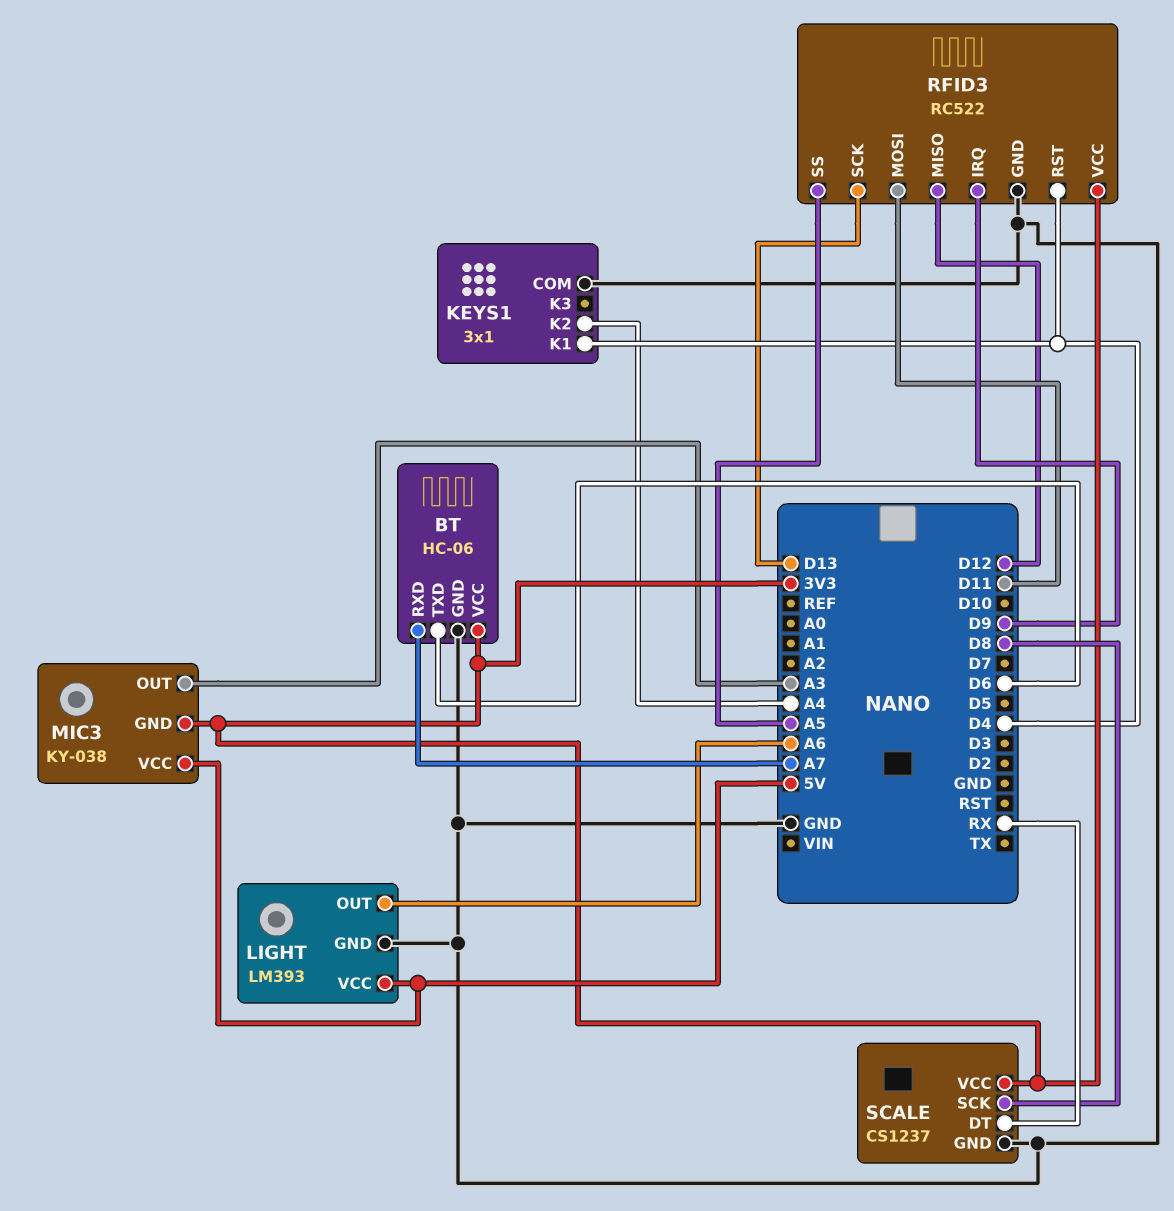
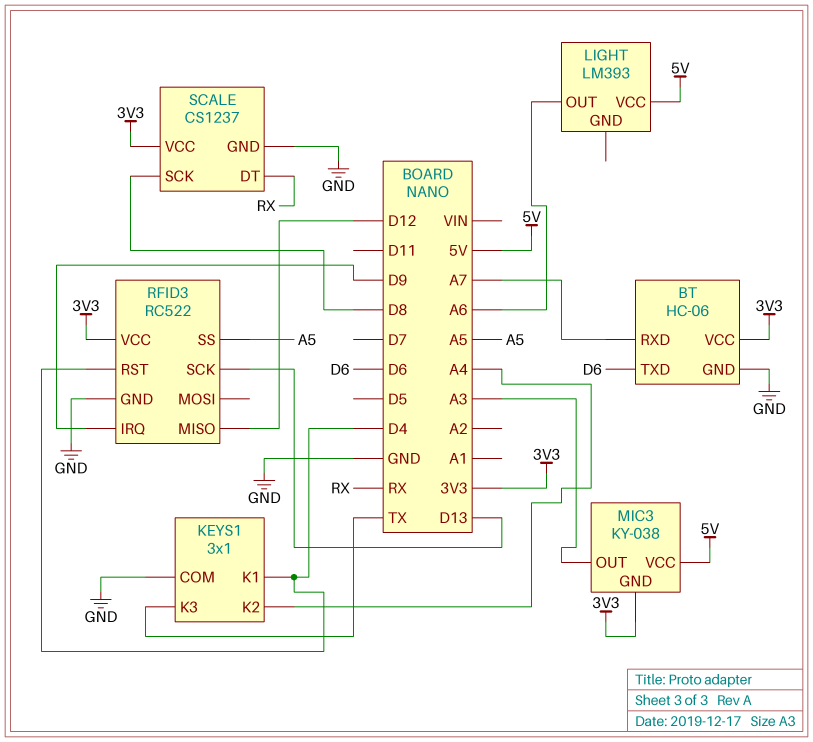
KEYS1 pin K3: none -> TX
LIGHT pin GND: GND -> none
RFID3 pin MOSI: D11 -> none

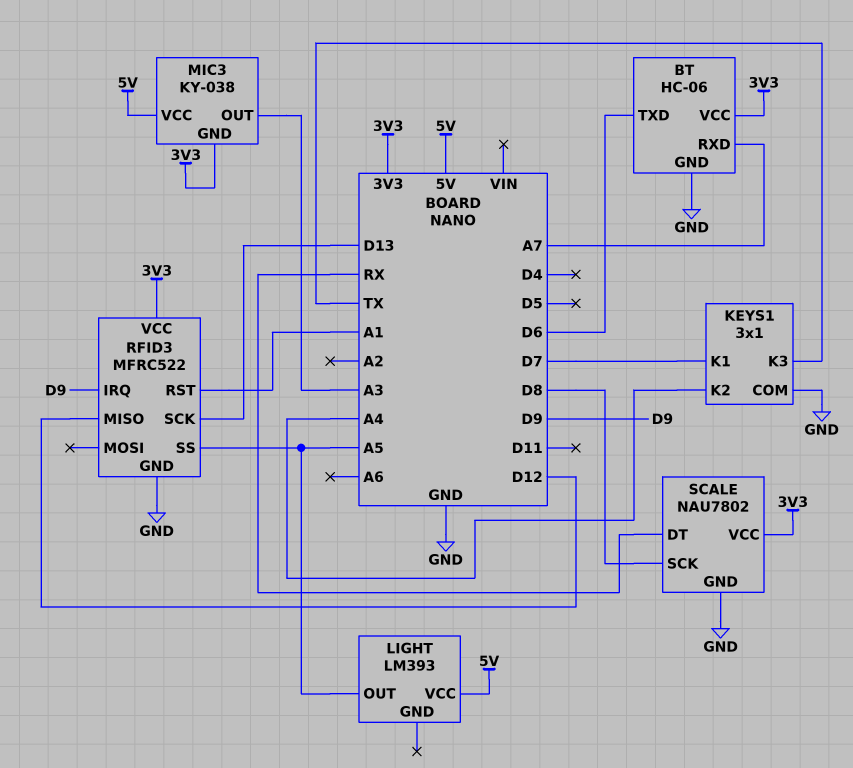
KEYS1 pin K1: D4 -> D7
LIGHT pin OUT: A6 -> A5
RFID3: RC522 -> MFRC522
RFID3 pin RST: D4 -> A1
SCALE: CS1237 -> NAU7802

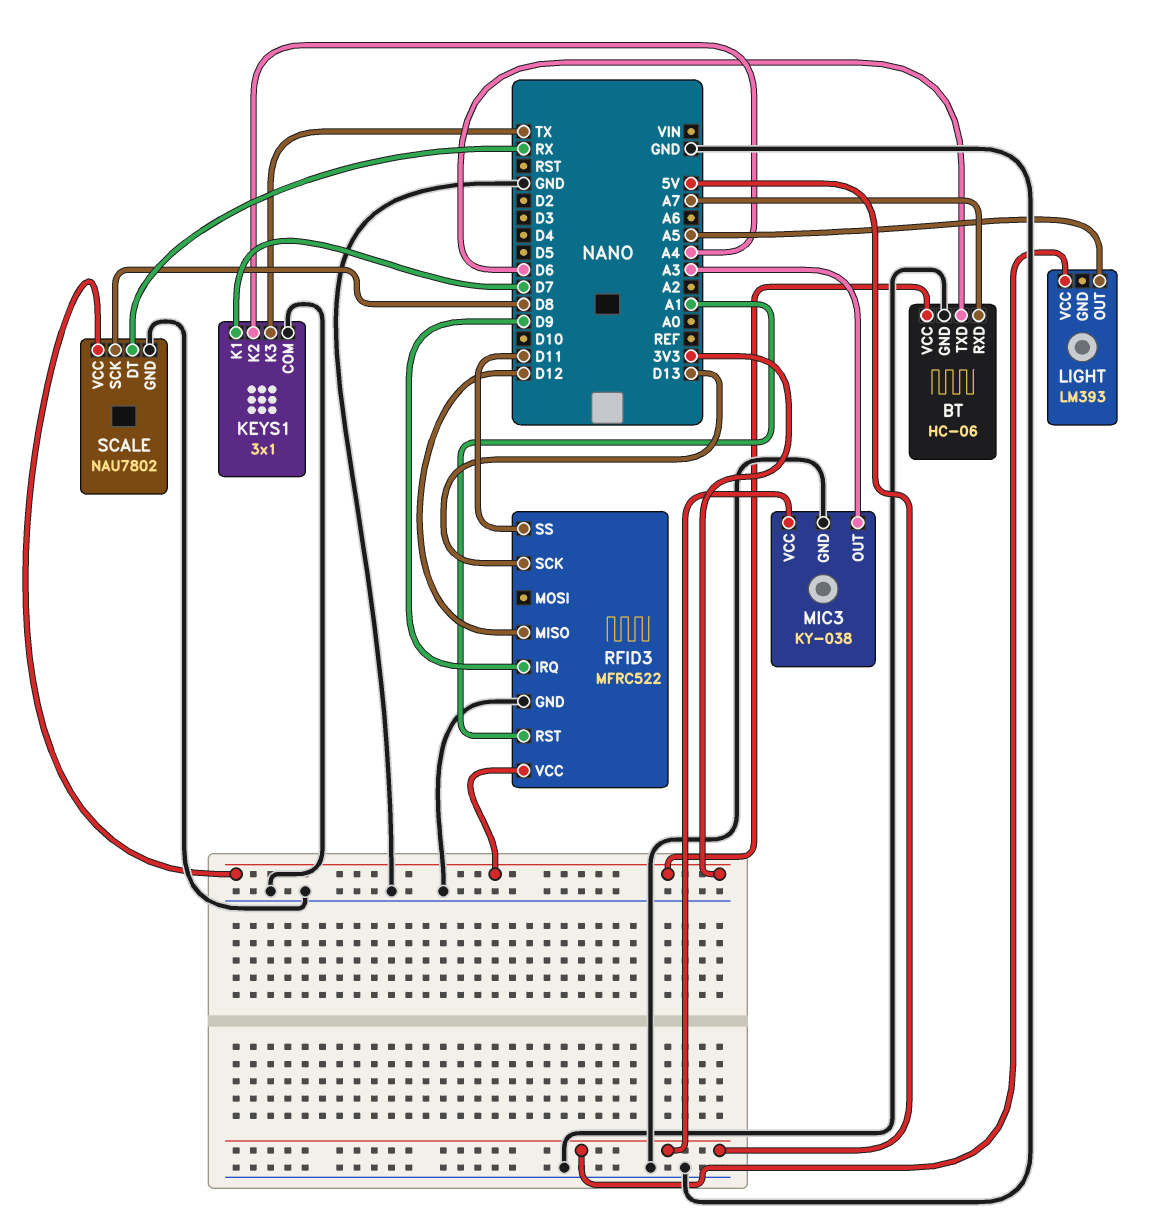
MIC3 pin GND: 3V3 -> GND
RFID3 pin SS: A5 -> D11

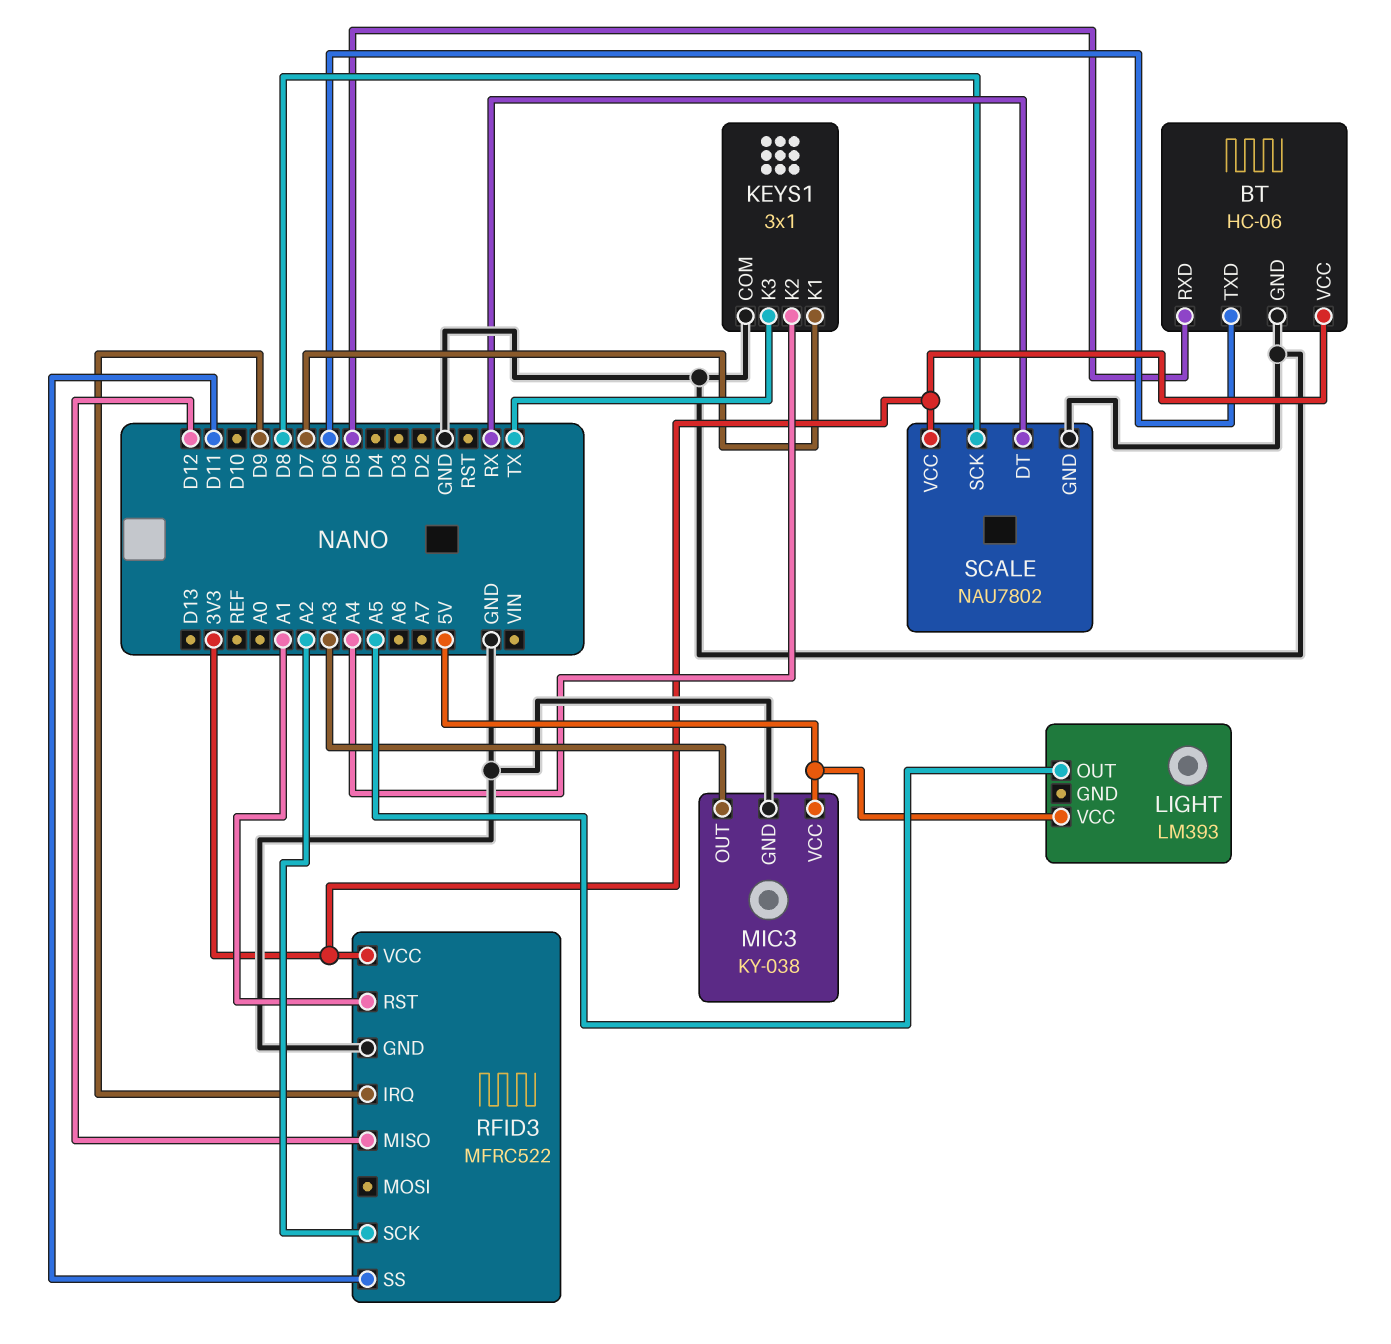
BT pin RXD: A7 -> D5
RFID3 pin SCK: D13 -> A2

